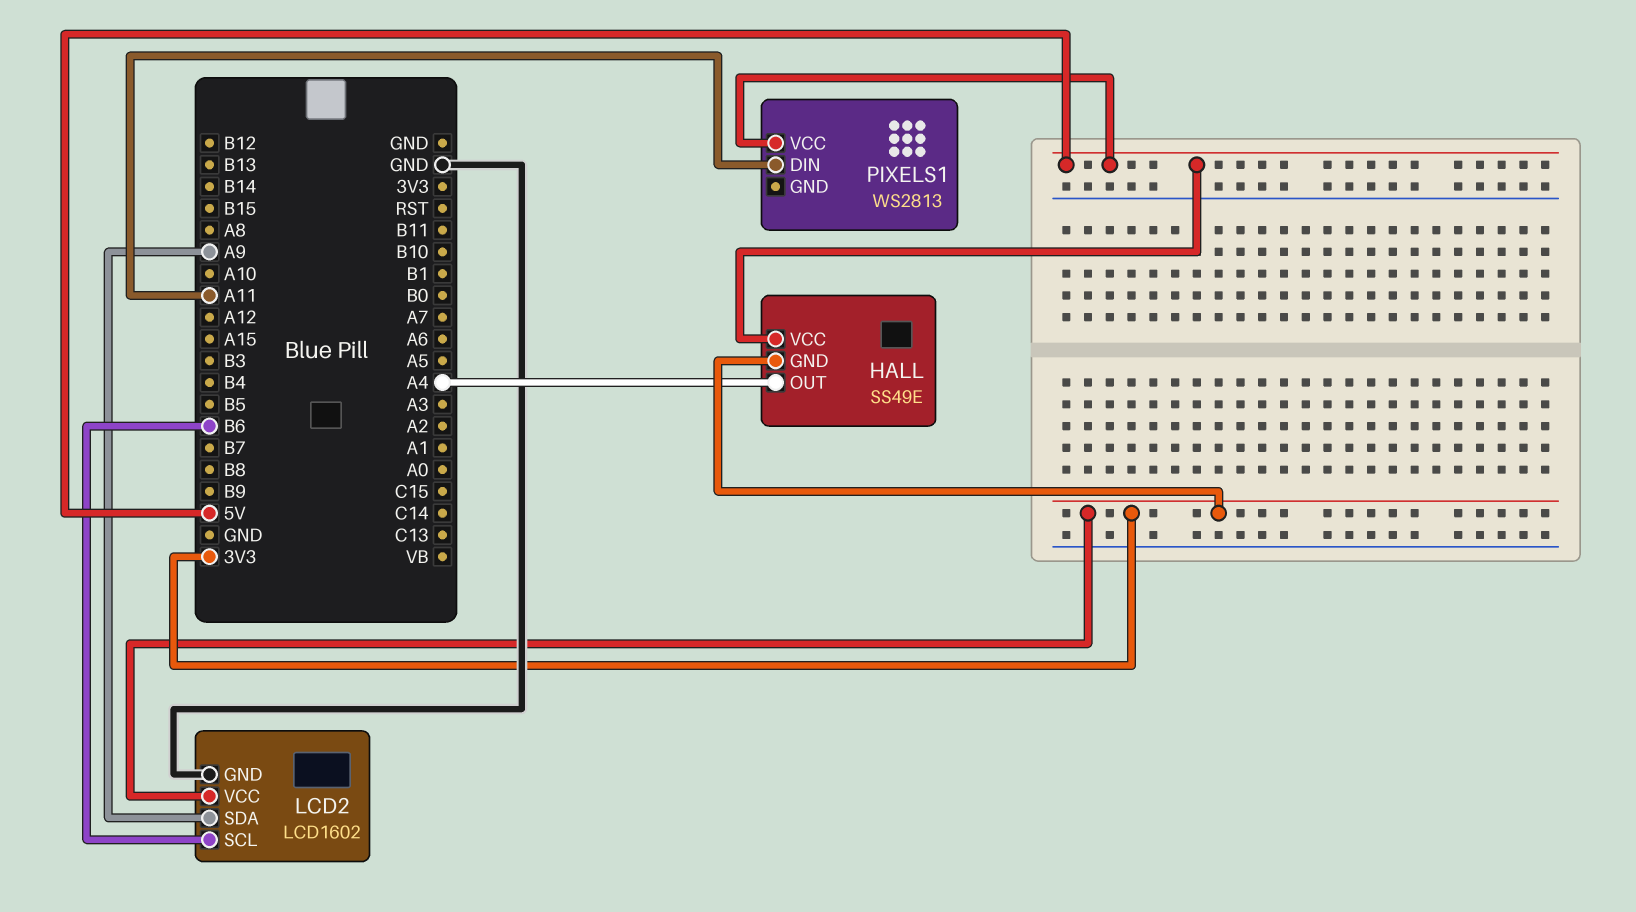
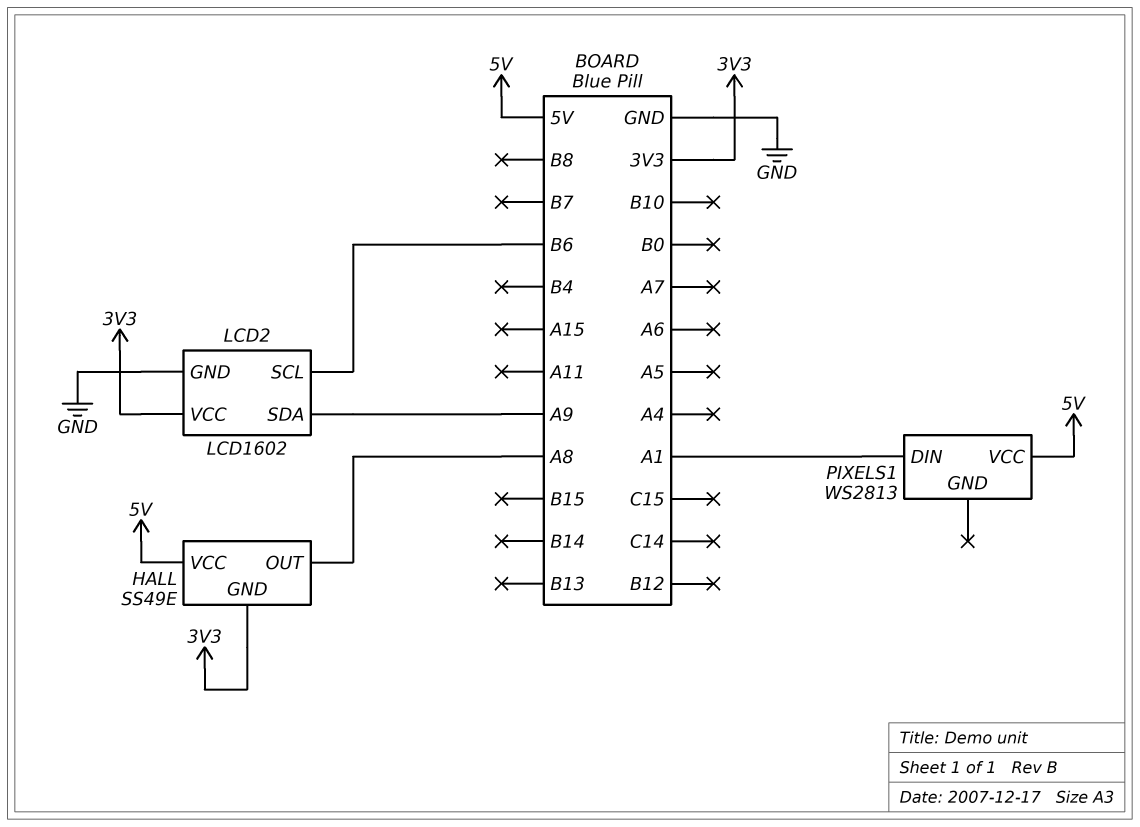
HALL pin OUT: A4 -> A8
PIXELS1 pin DIN: A11 -> A1

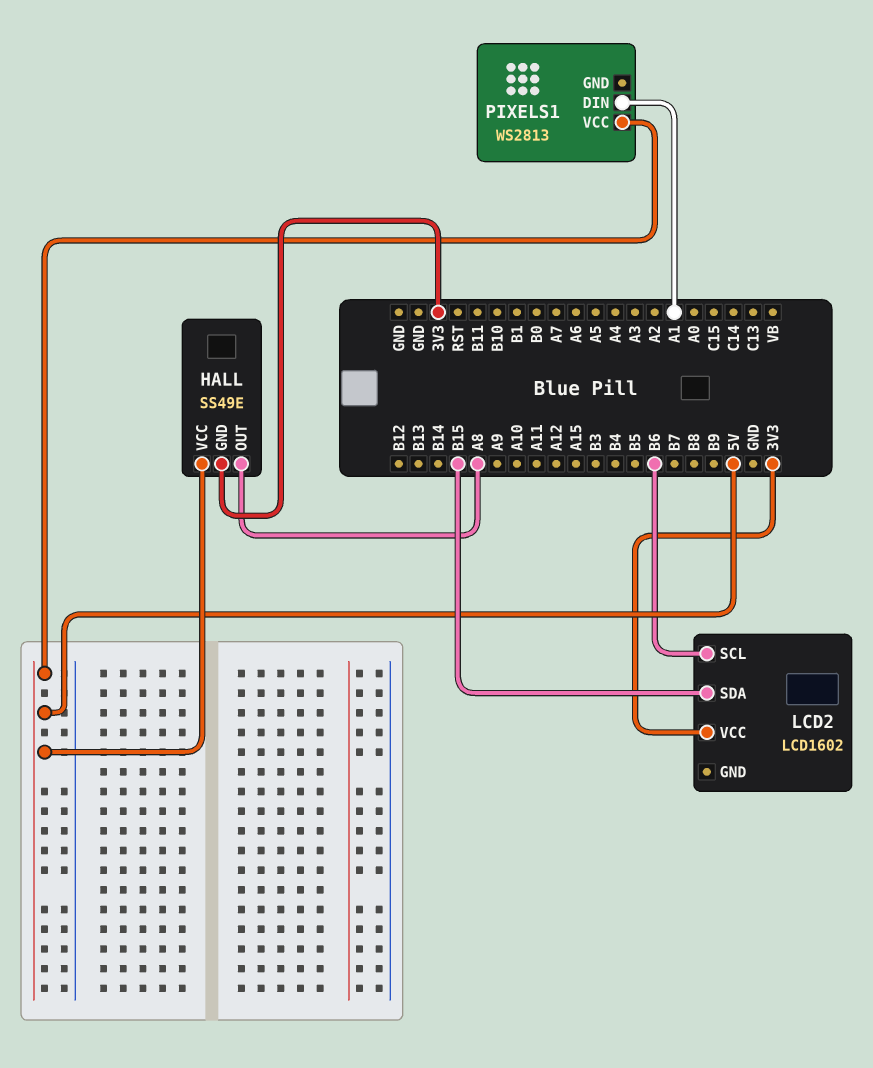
LCD2 pin GND: GND -> none
LCD2 pin SDA: A9 -> B15

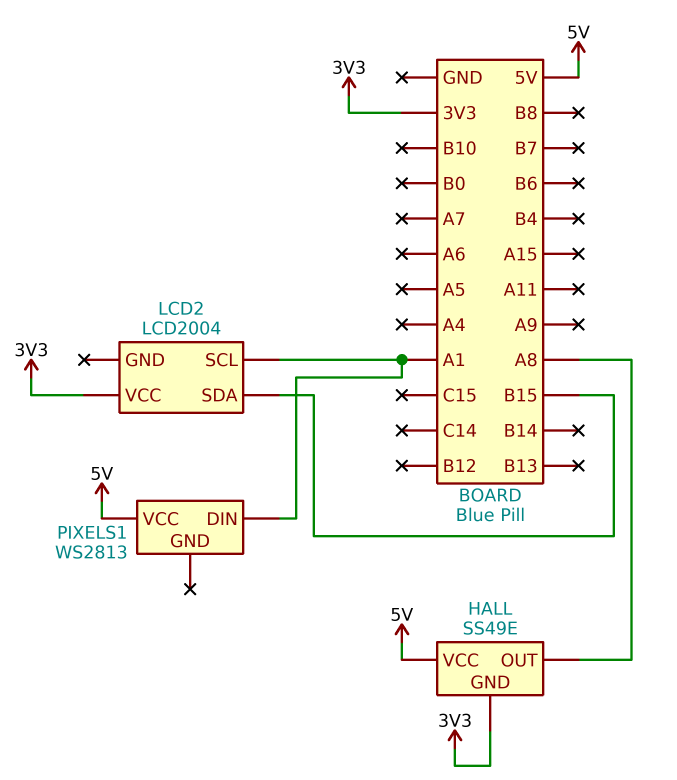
LCD2: LCD1602 -> LCD2004
LCD2 pin SCL: B6 -> A1

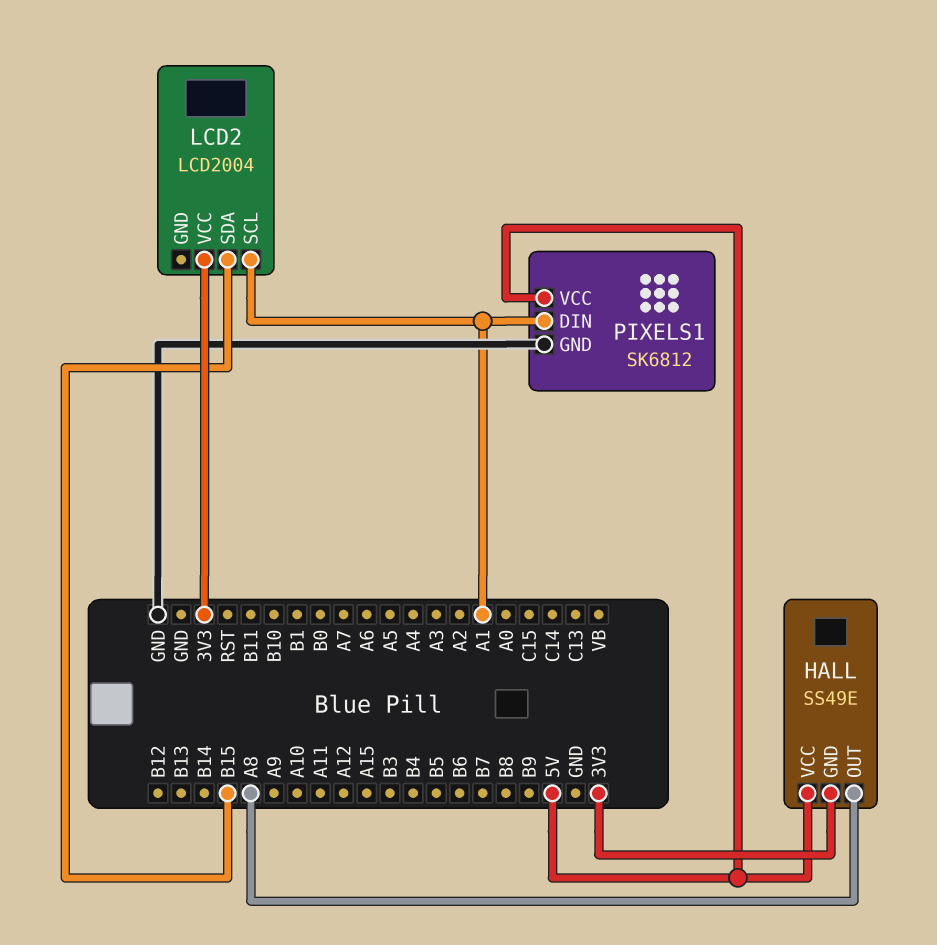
PIXELS1: WS2813 -> SK6812
PIXELS1 pin GND: none -> GND

